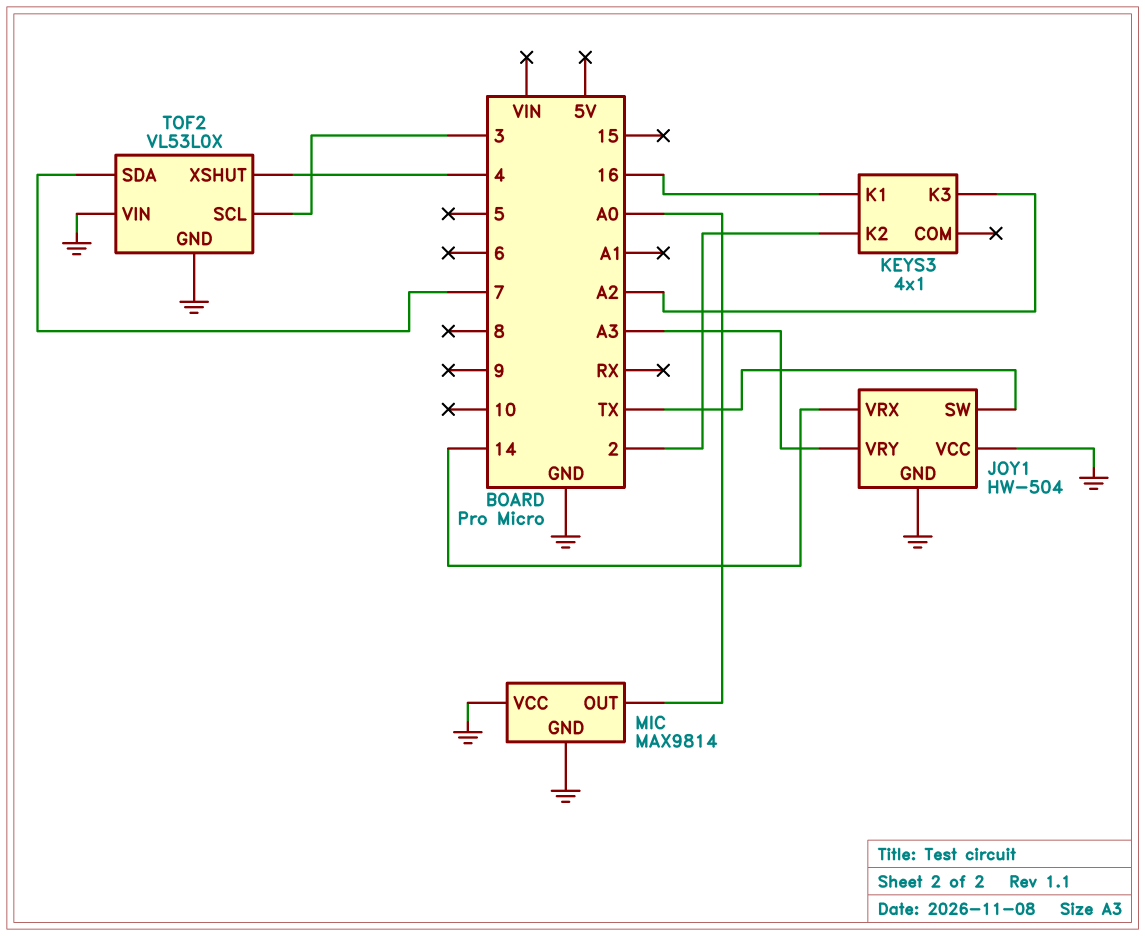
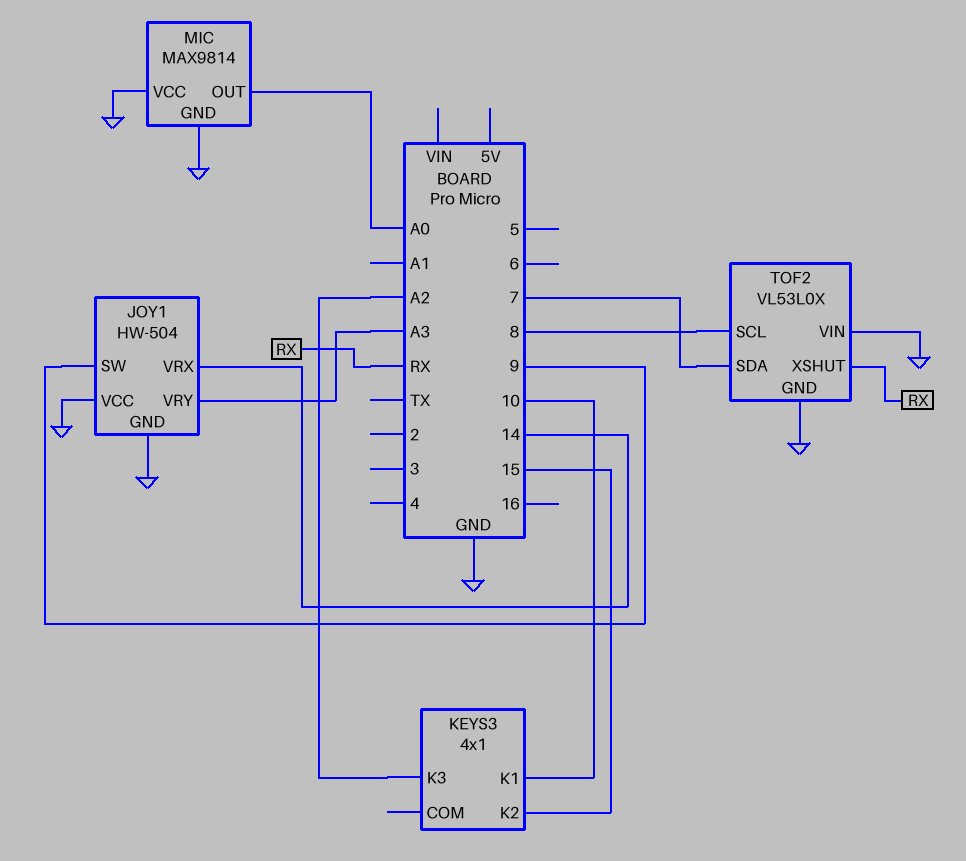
JOY1 pin SW: TX -> 9
KEYS3 pin K1: 16 -> 10
KEYS3 pin K2: 2 -> 15
TOF2 pin SCL: 3 -> 8
TOF2 pin XSHUT: 4 -> RX

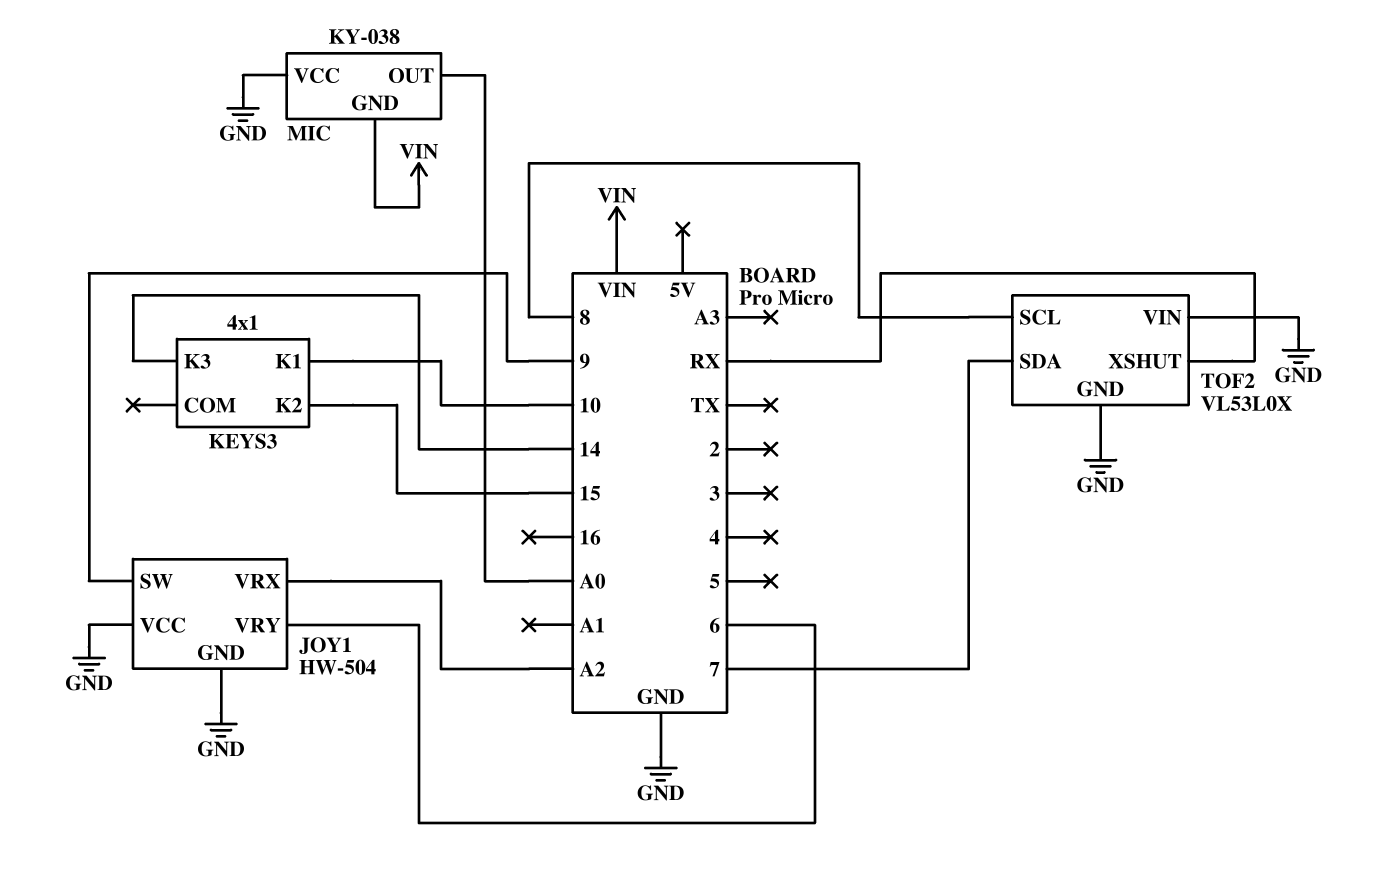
JOY1 pin VRX: 14 -> A2
JOY1 pin VRY: A3 -> 6
KEYS3 pin K3: A2 -> 14
MIC: MAX9814 -> KY-038
MIC pin GND: GND -> VIN

